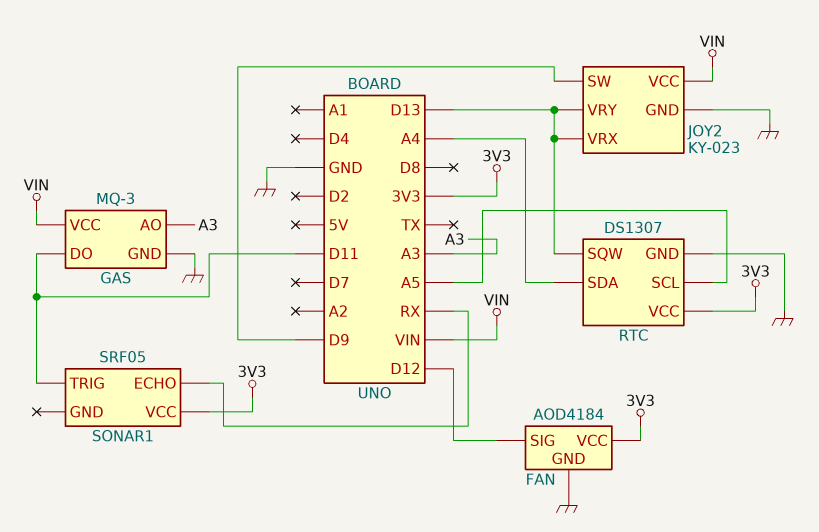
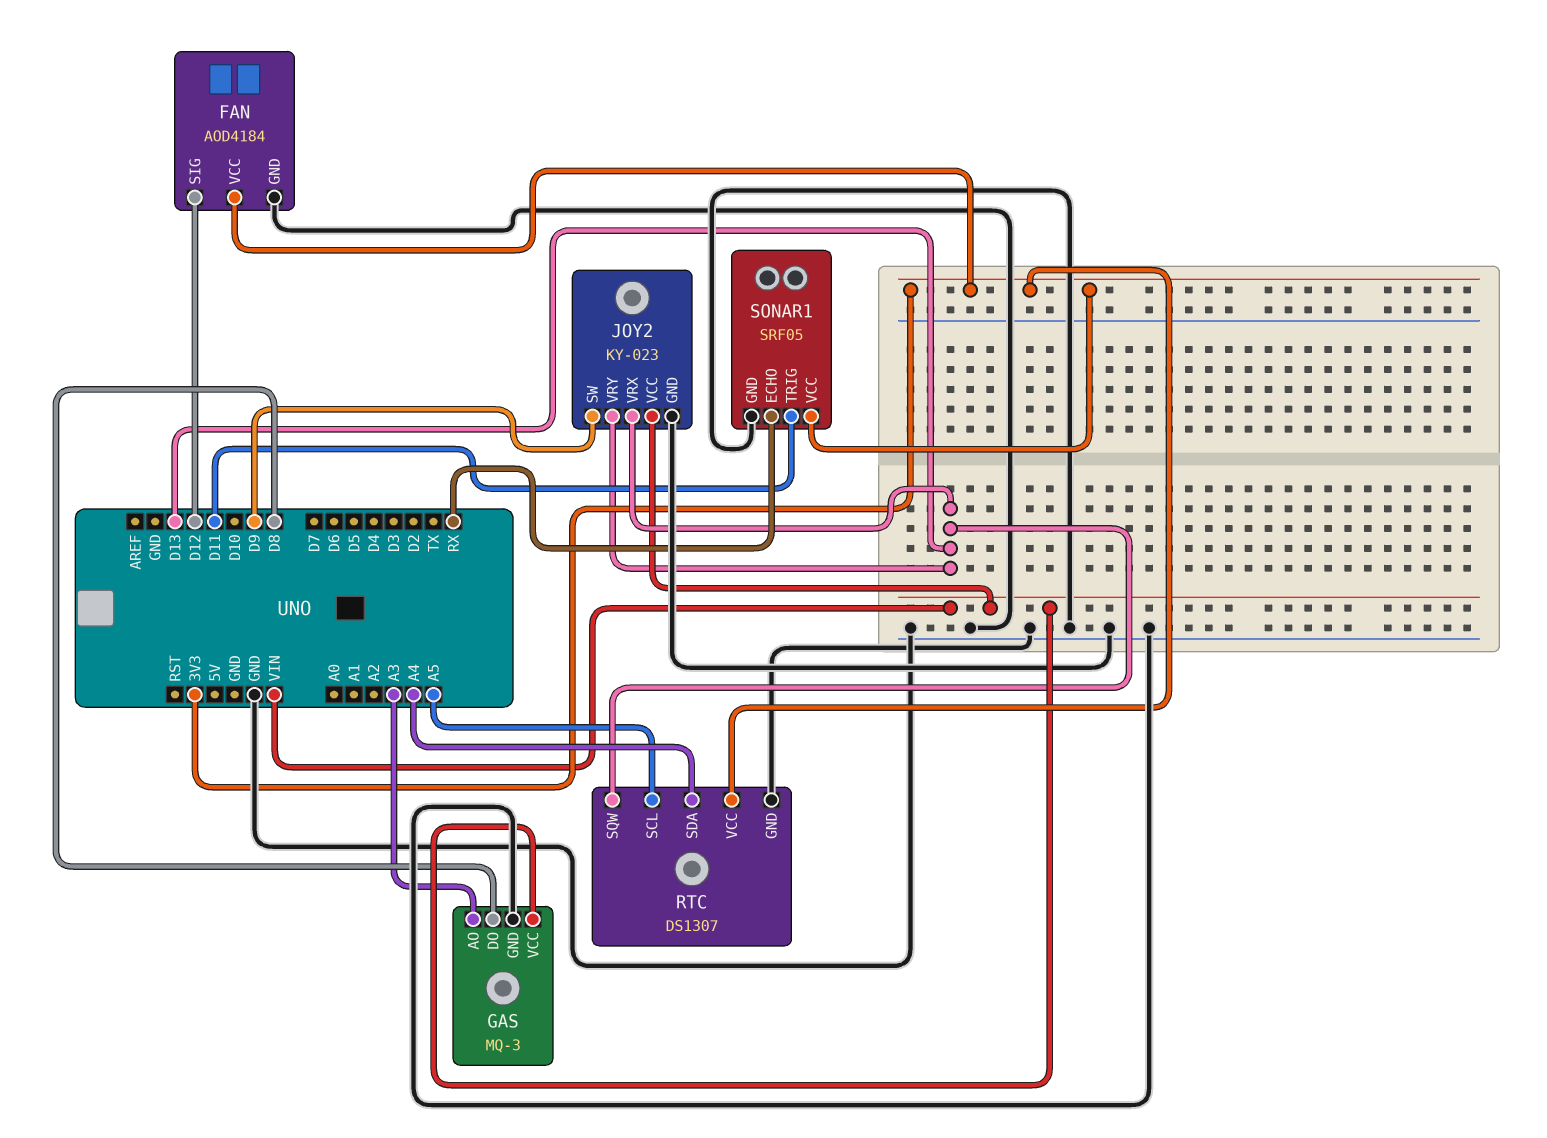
GAS pin DO: D11 -> D8
SONAR1 pin GND: none -> GND

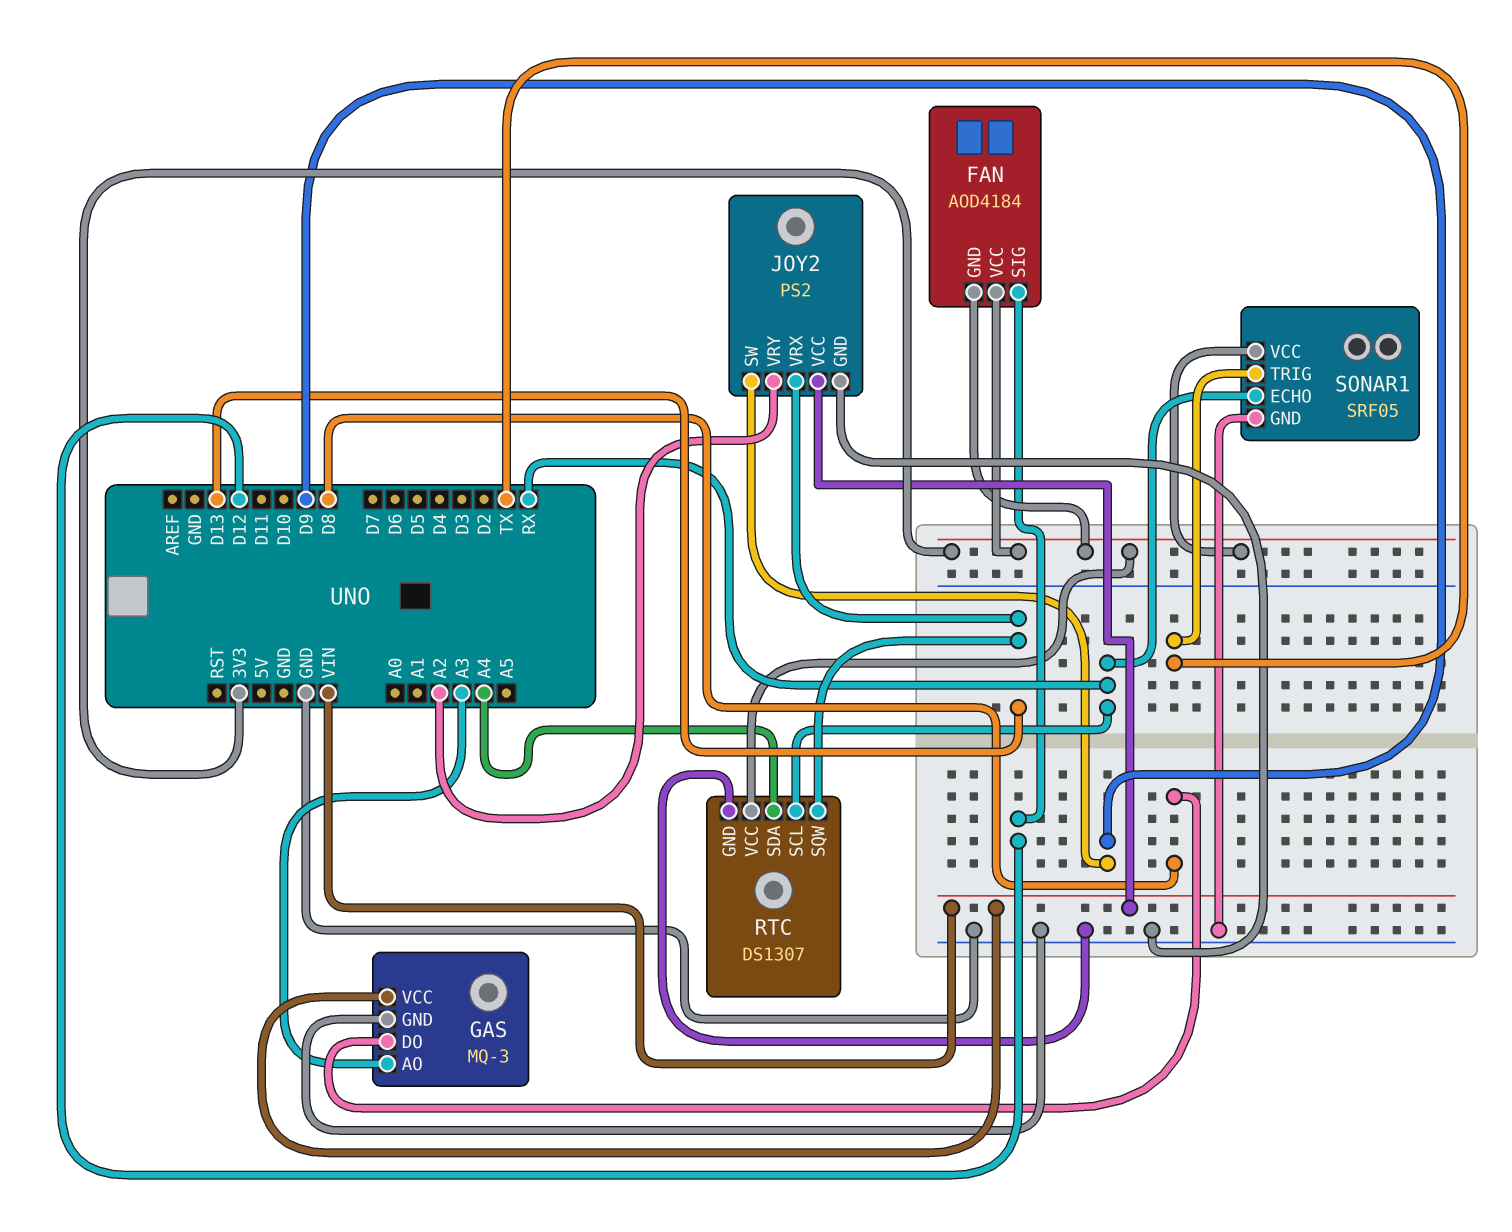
FAN pin GND: GND -> 3V3
JOY2: KY-023 -> PS2
JOY2 pin VRY: D13 -> A2
RTC pin SCL: A5 -> RX
SONAR1 pin TRIG: D11 -> TX

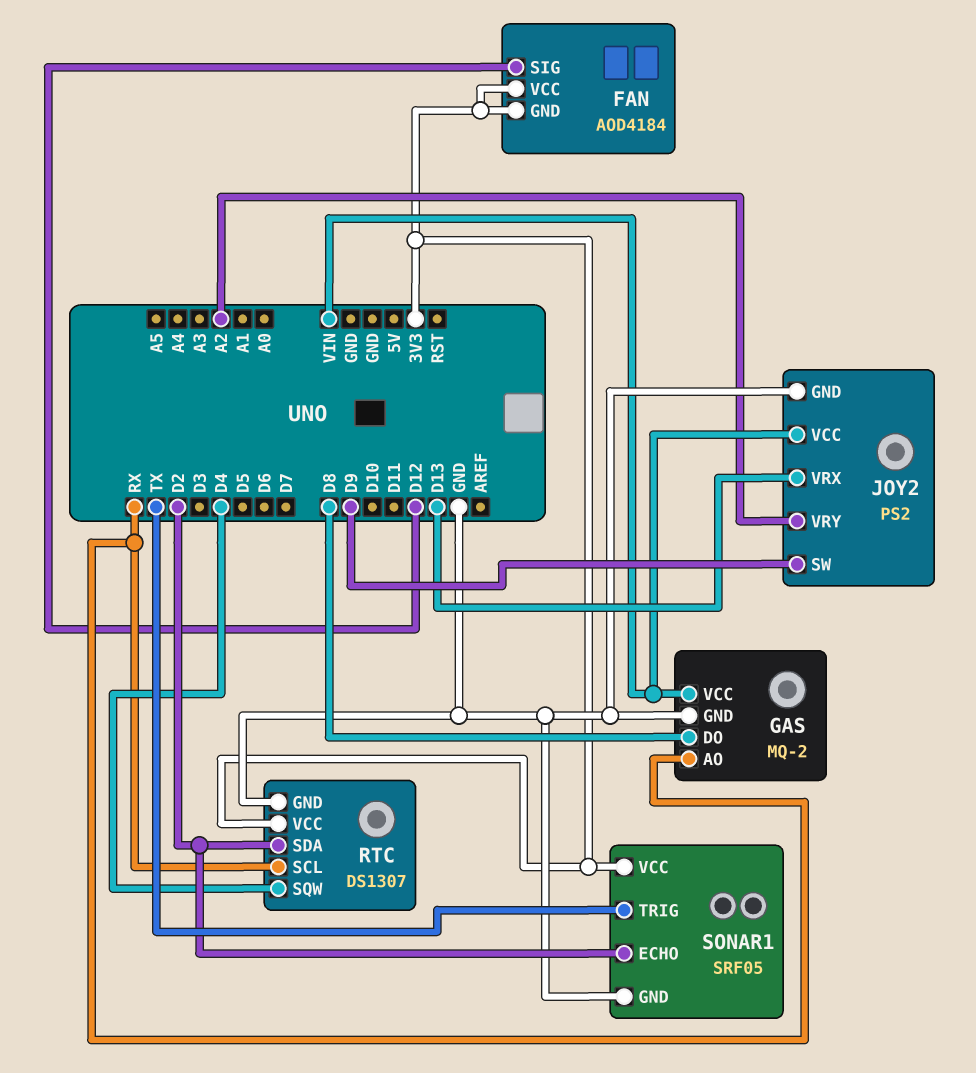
GAS: MQ-3 -> MQ-2
GAS pin AO: A3 -> RX
RTC pin SDA: A4 -> D2
RTC pin SQW: D13 -> D4
SONAR1 pin ECHO: RX -> D2

